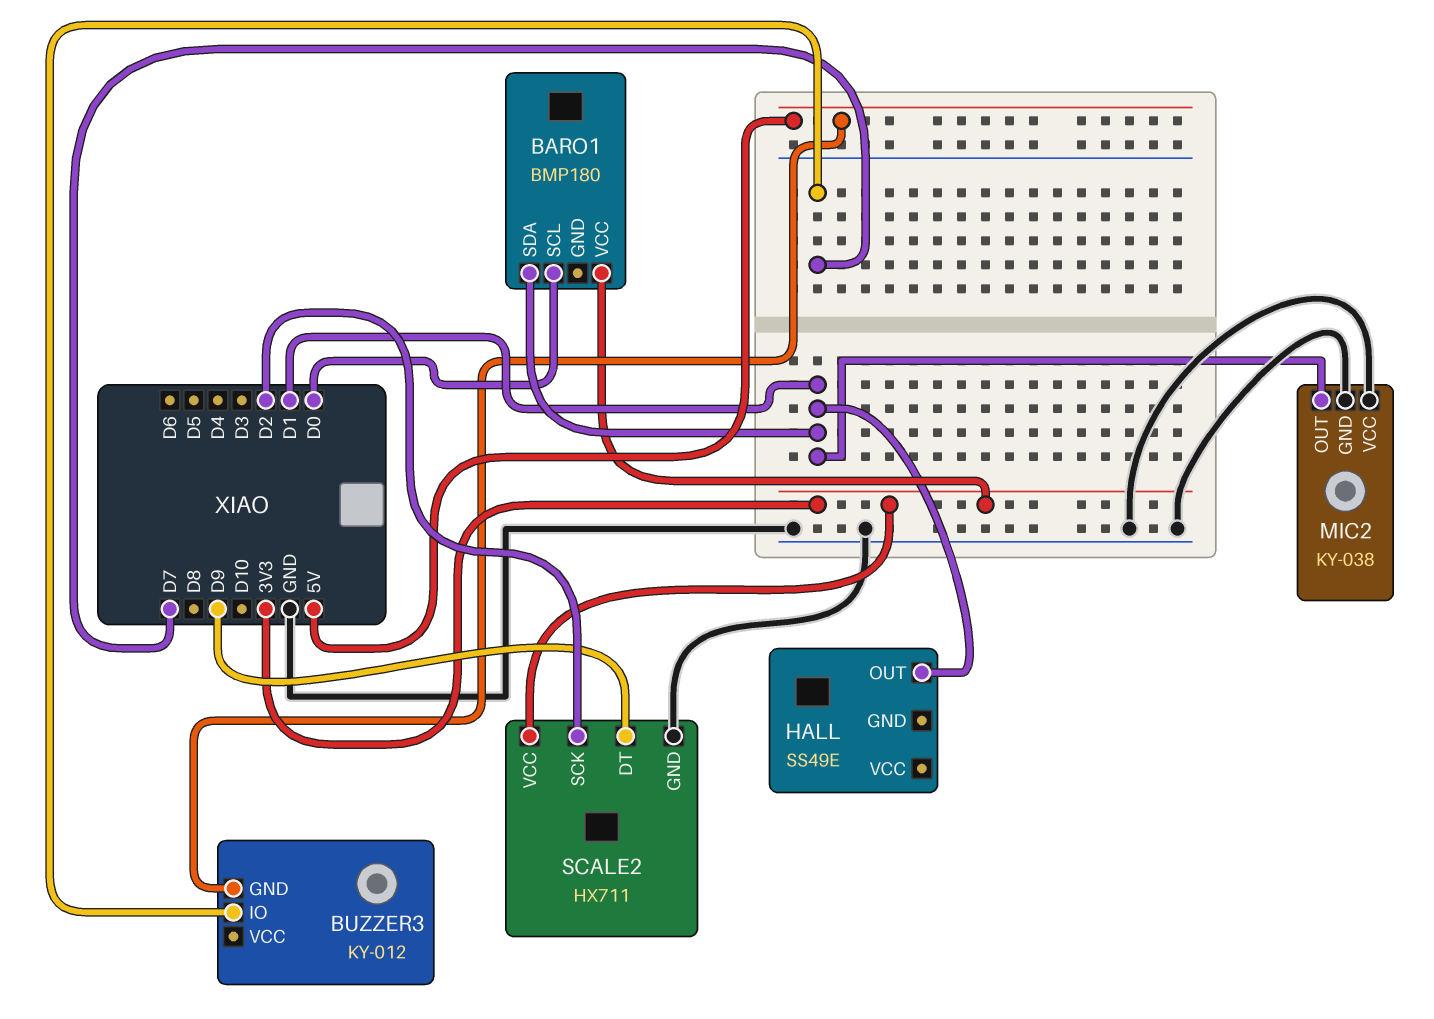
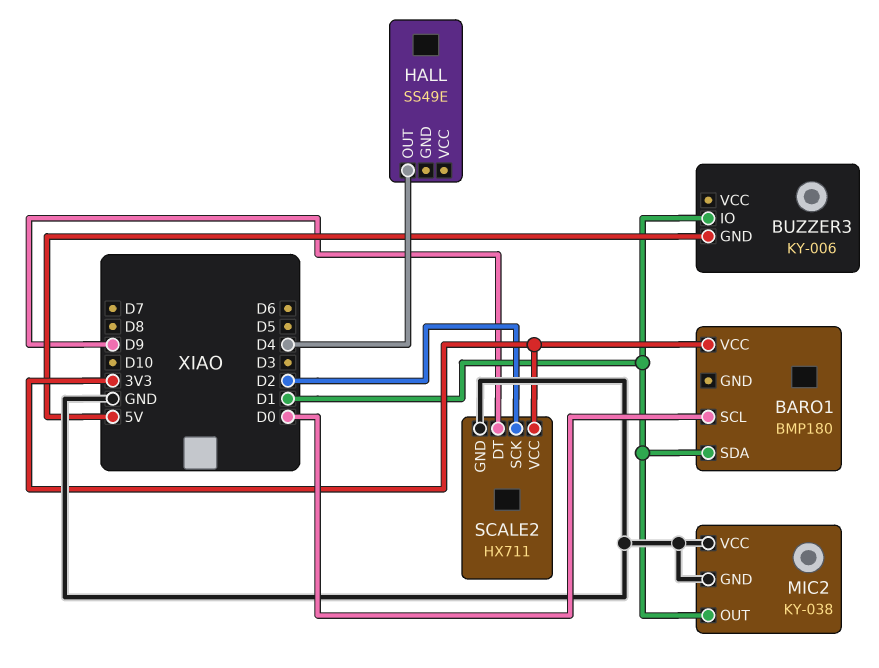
BUZZER3: KY-012 -> KY-006
BUZZER3 pin IO: D7 -> D1
HALL pin OUT: D1 -> D4

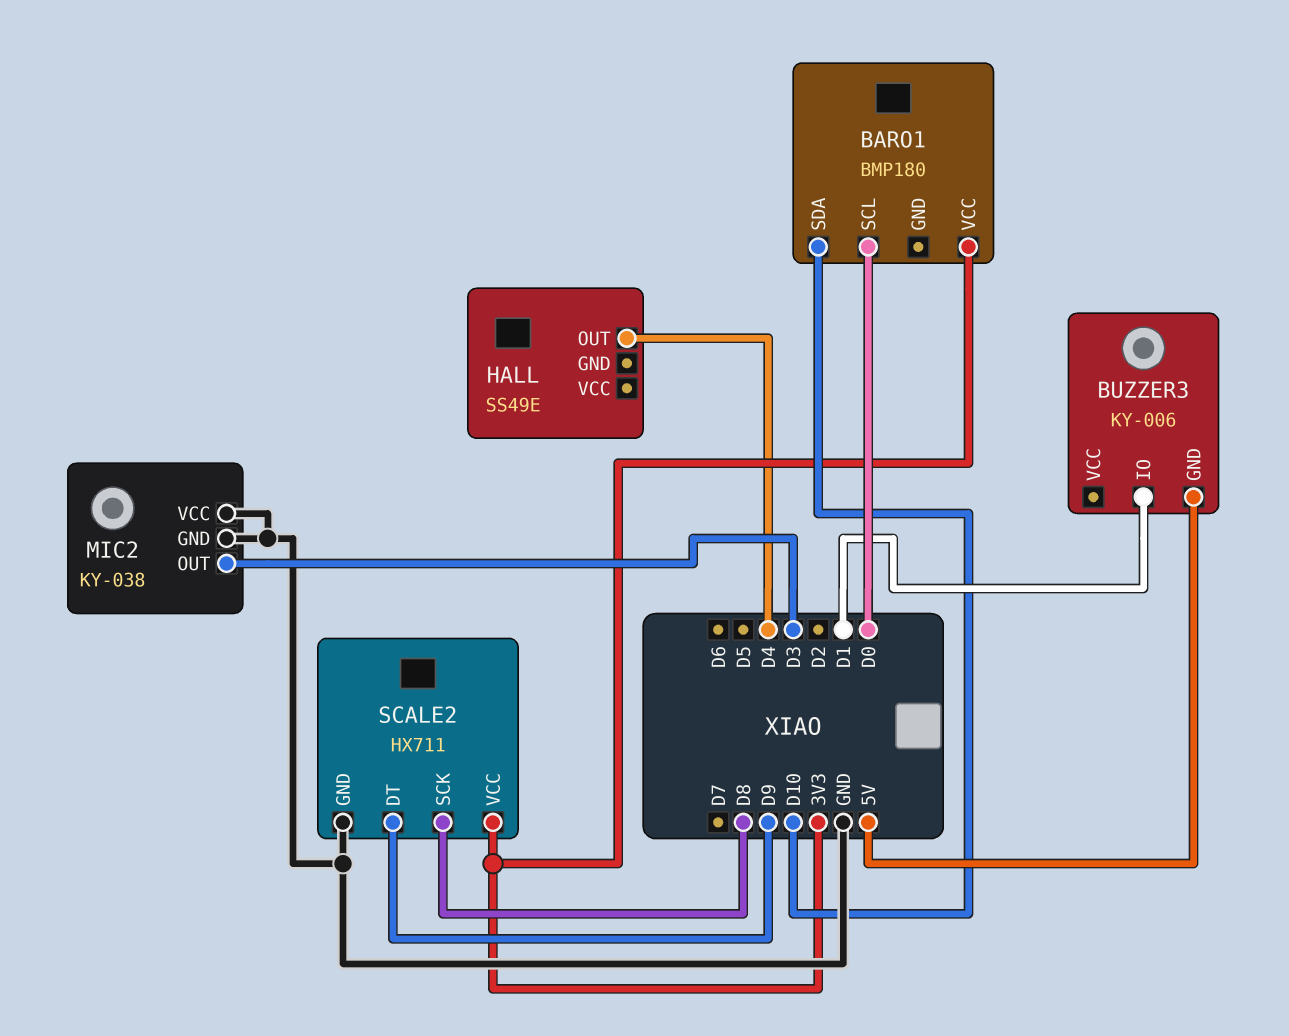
BARO1 pin SDA: D1 -> D10
MIC2 pin OUT: D1 -> D3
SCALE2 pin SCK: D2 -> D8

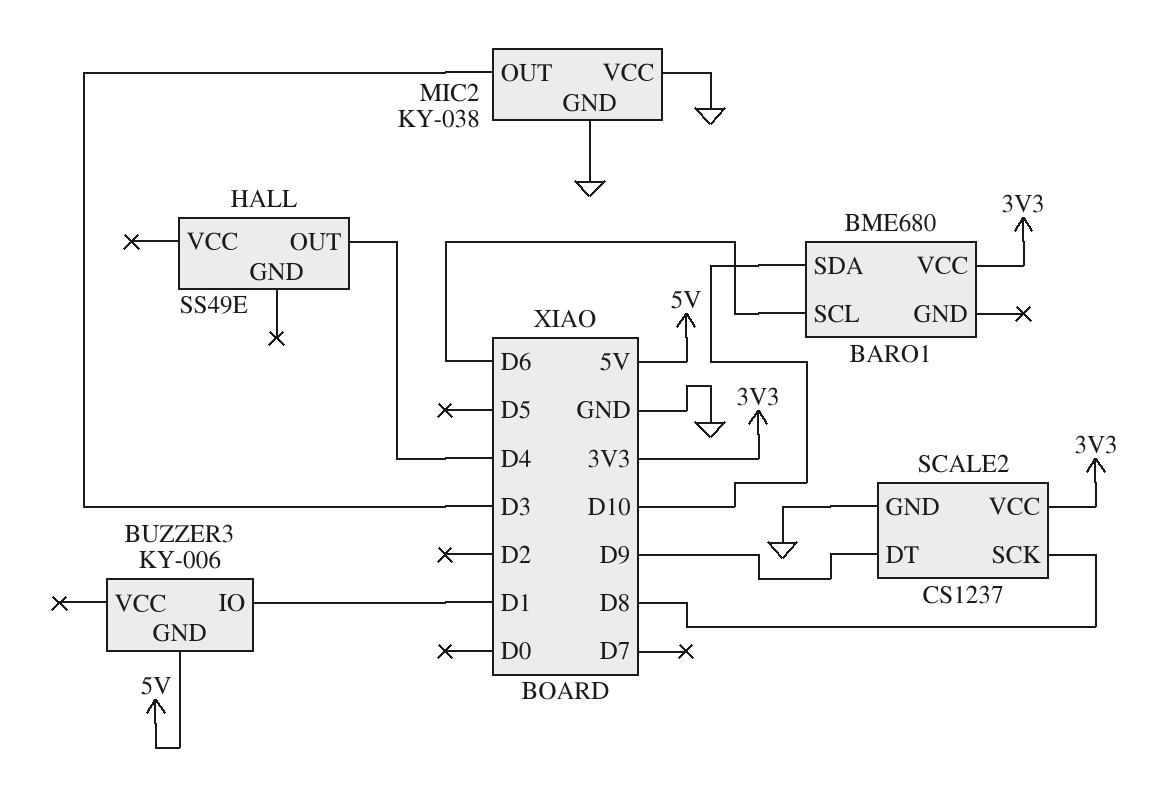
BARO1: BMP180 -> BME680
BARO1 pin SCL: D0 -> D6
SCALE2: HX711 -> CS1237

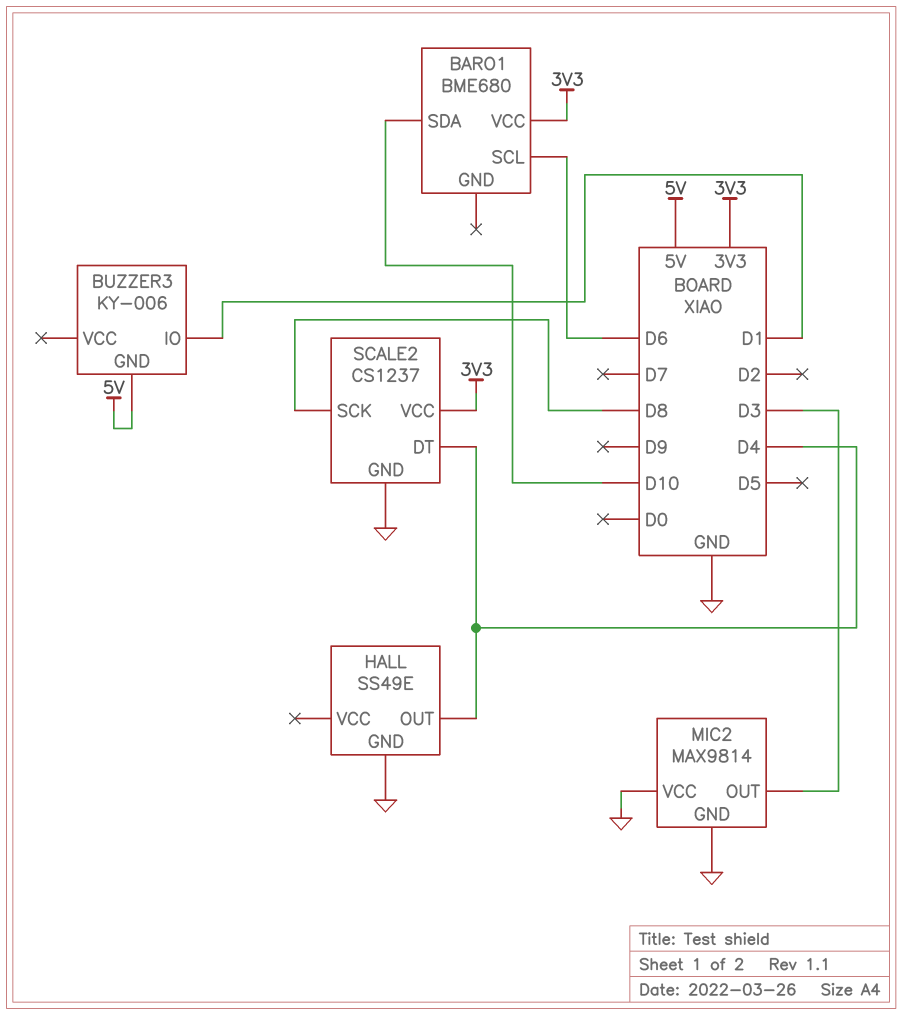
HALL pin GND: none -> GND
MIC2: KY-038 -> MAX9814
SCALE2 pin DT: D9 -> D4

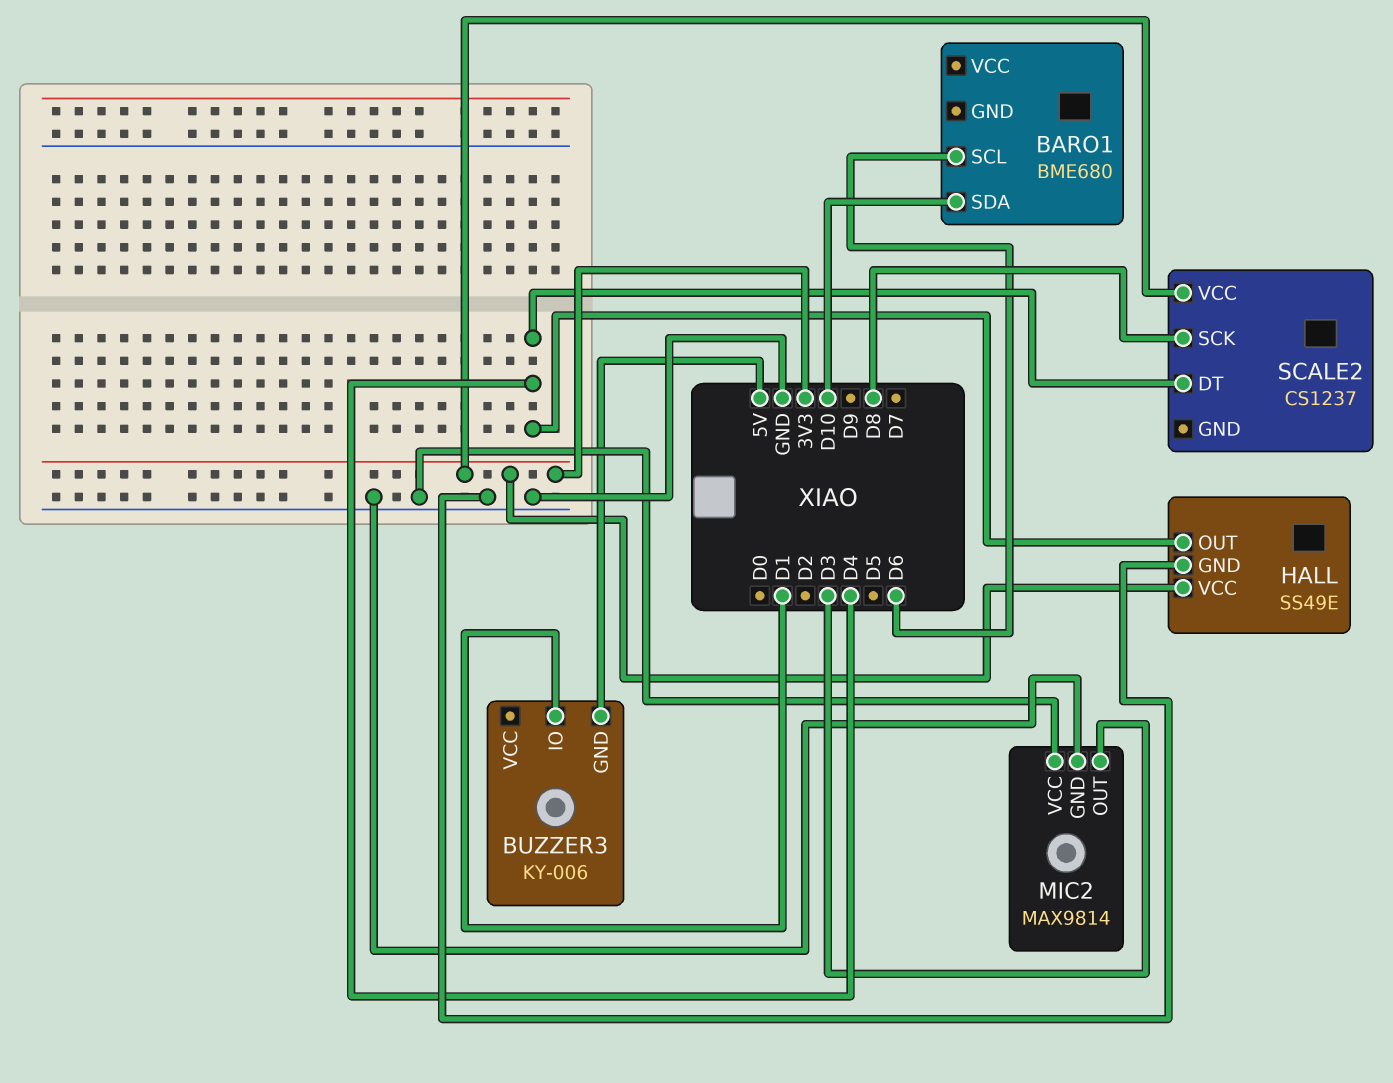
BARO1 pin VCC: 3V3 -> none
HALL pin VCC: none -> 3V3
SCALE2 pin GND: GND -> none

